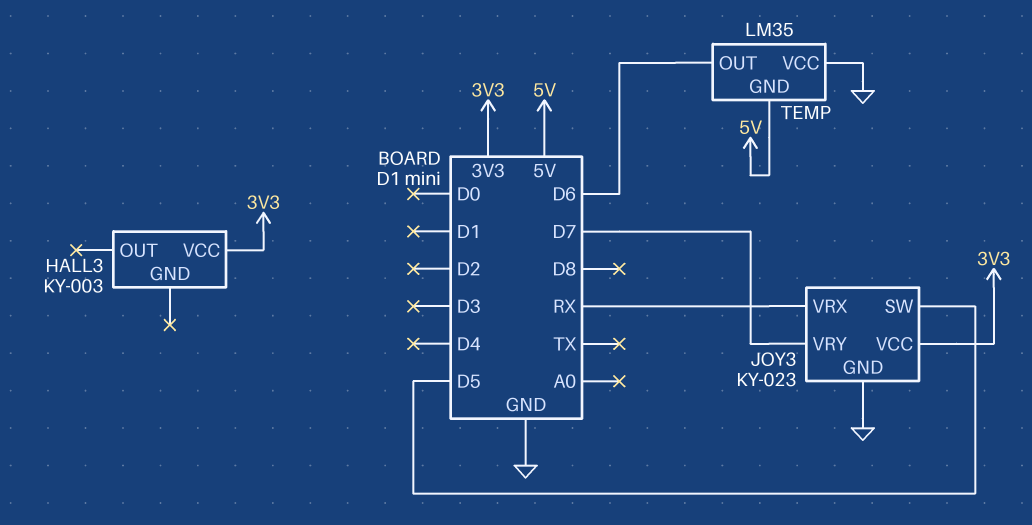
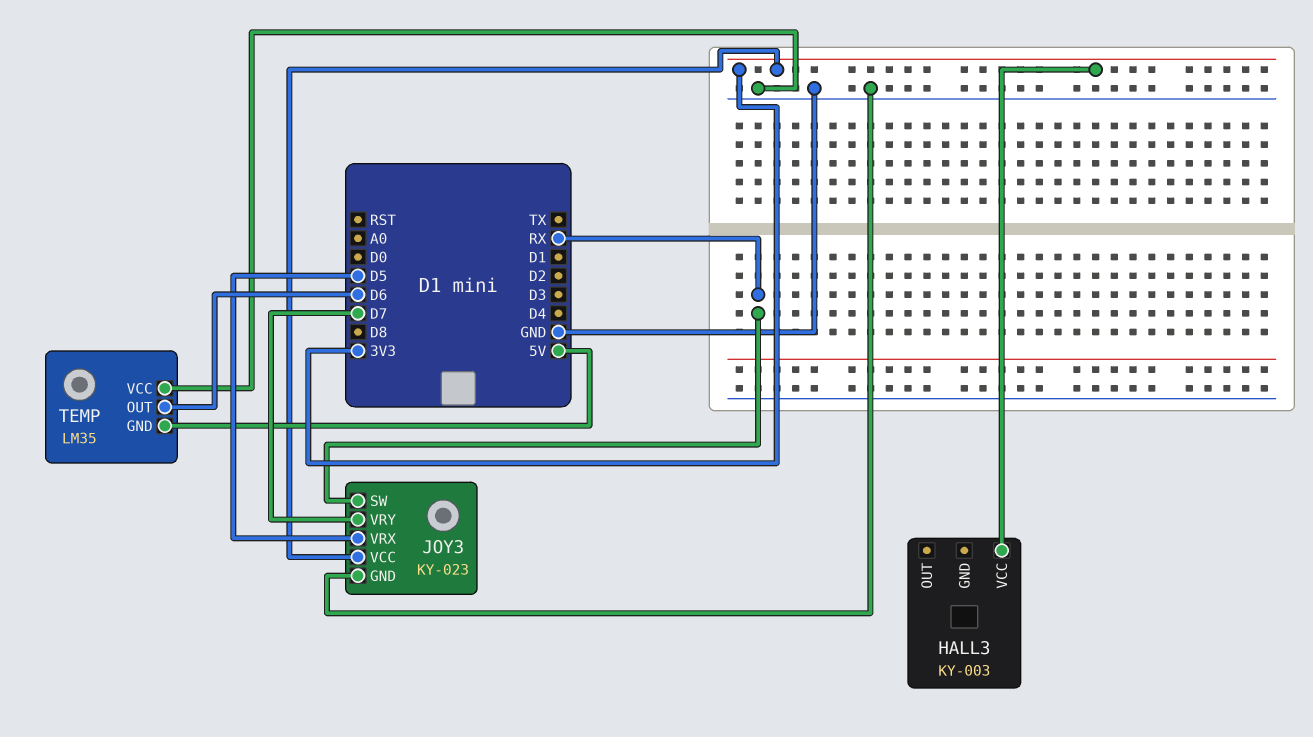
JOY3 pin SW: D5 -> RX
JOY3 pin VRX: RX -> D5

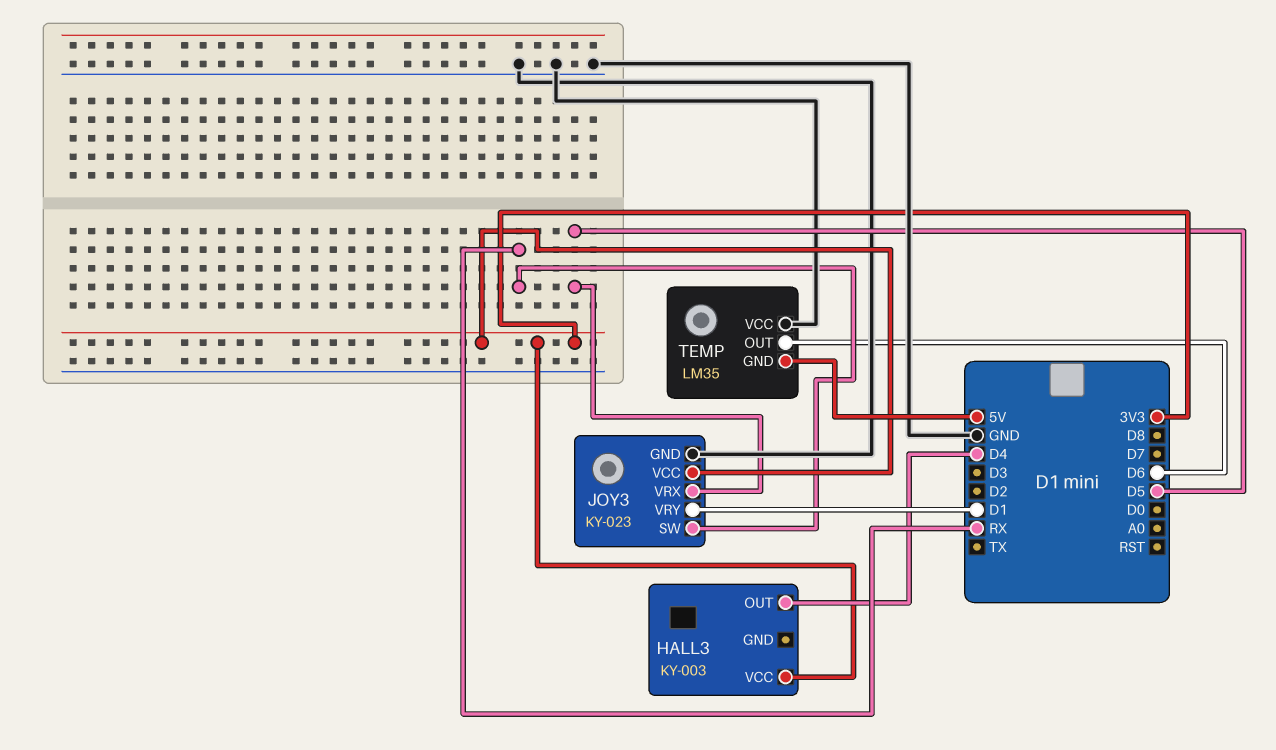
HALL3 pin OUT: none -> D4
JOY3 pin VRY: D7 -> D1

